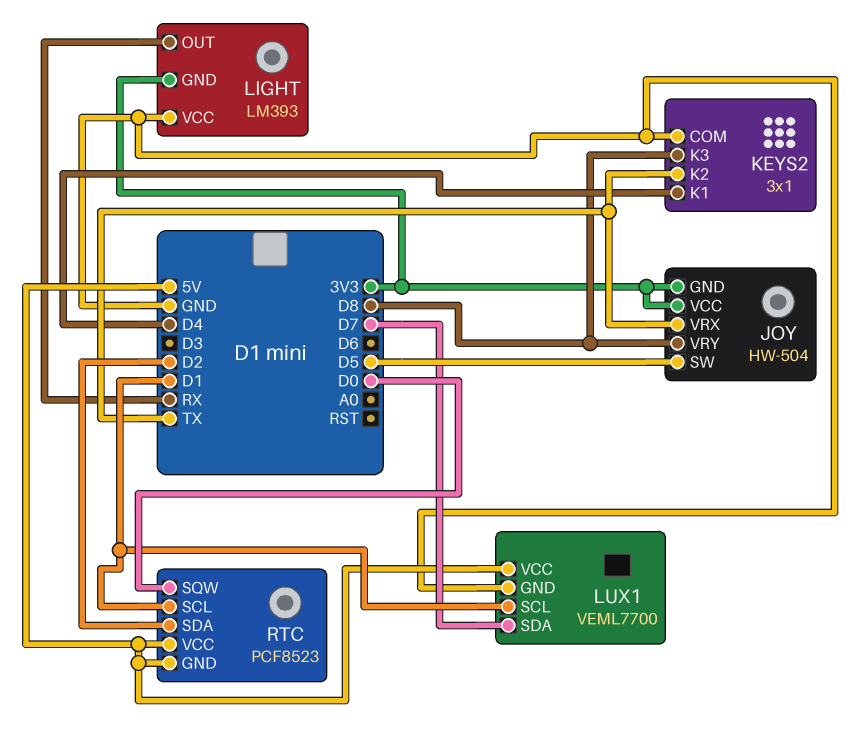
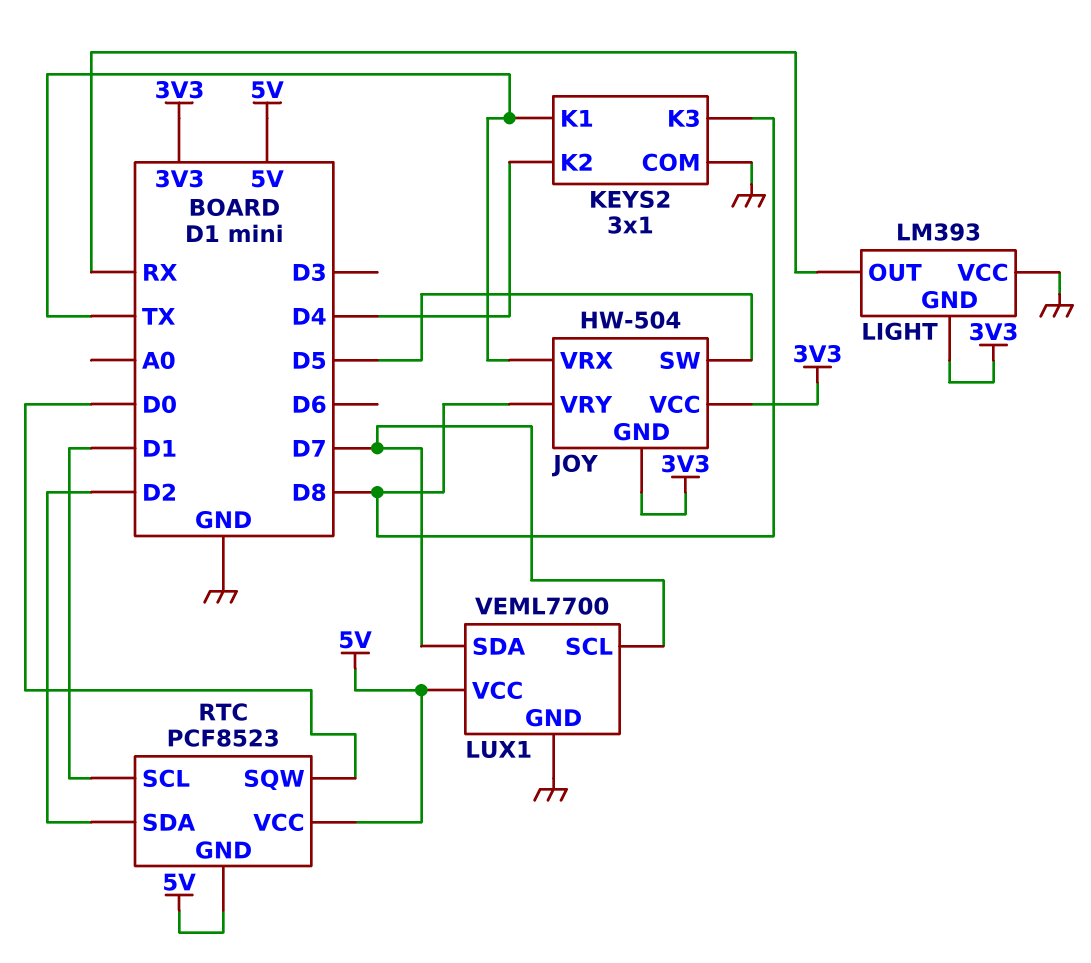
KEYS2 pin K1: D4 -> TX
KEYS2 pin K2: TX -> D4
LUX1 pin SCL: D1 -> D7

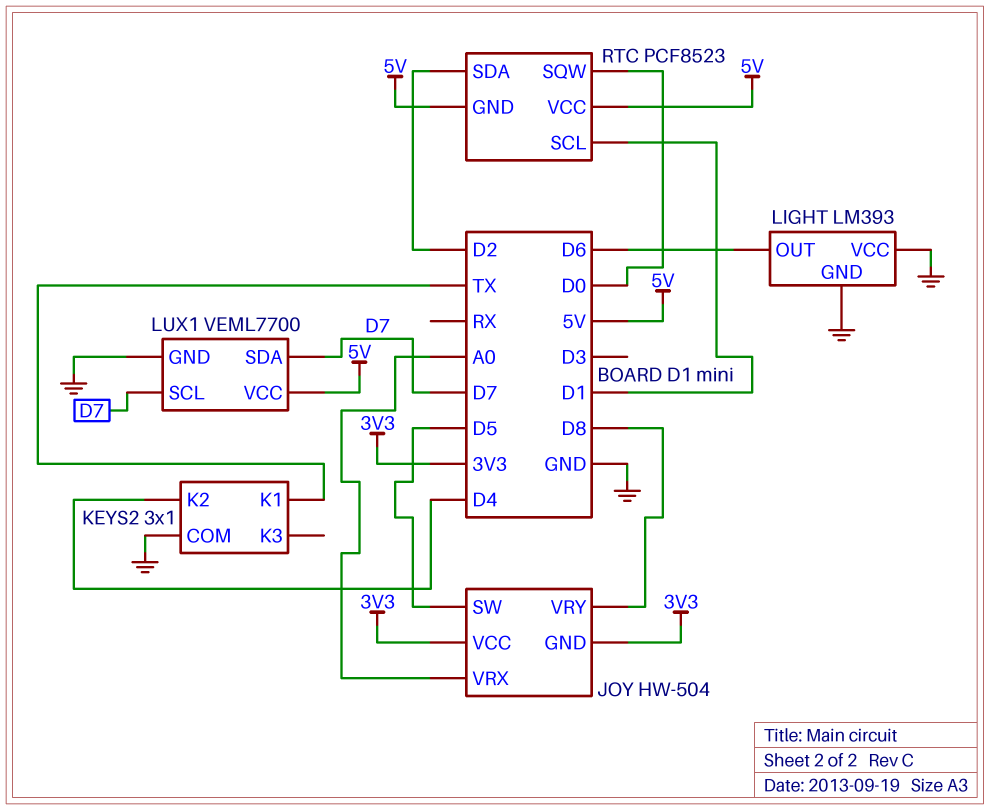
JOY pin VRX: TX -> A0
KEYS2 pin K3: D8 -> none
LIGHT pin GND: 3V3 -> GND
LIGHT pin OUT: RX -> D6

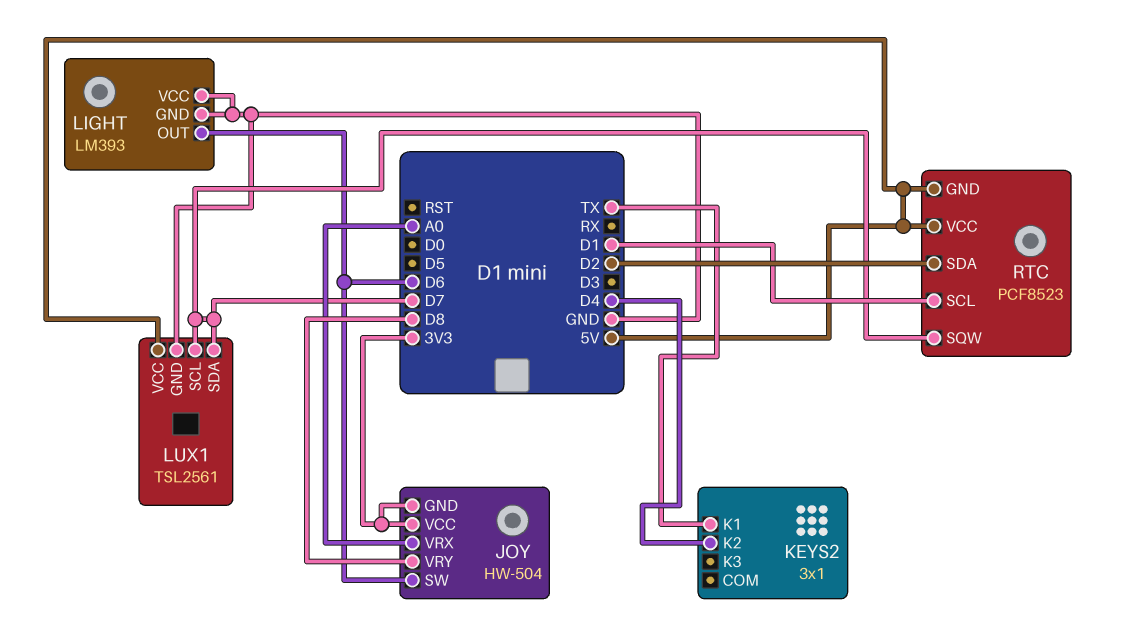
JOY pin SW: D5 -> D6
KEYS2 pin COM: GND -> none
LUX1: VEML7700 -> TSL2561
RTC pin SQW: D0 -> D7

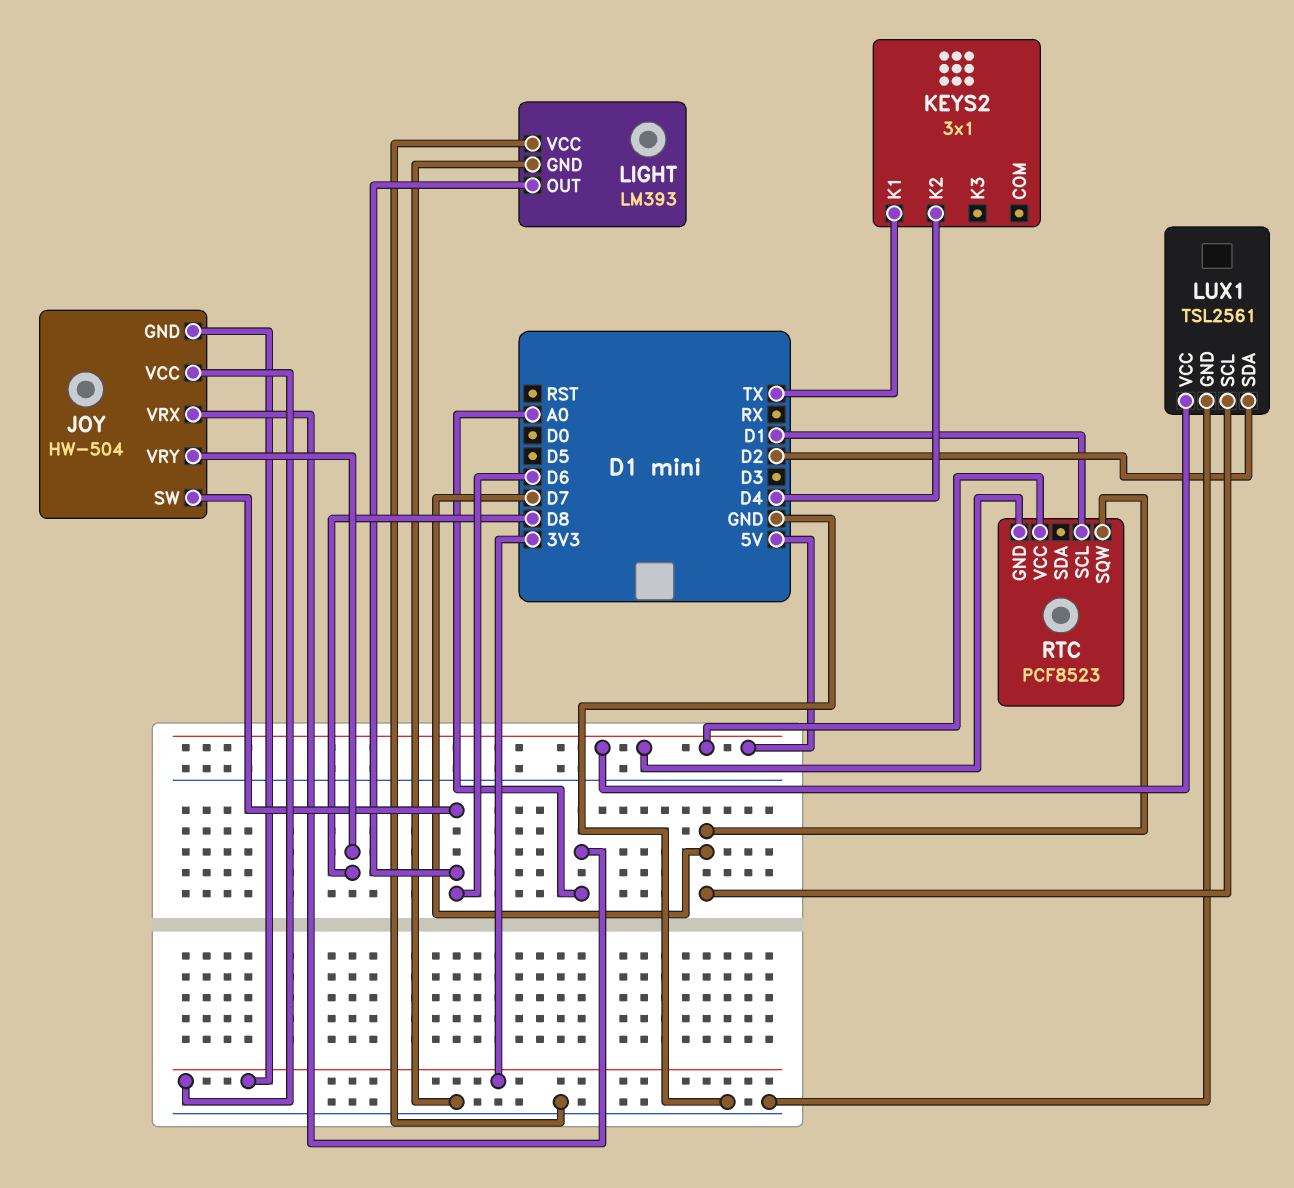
LUX1 pin SDA: D7 -> D2
RTC pin SDA: D2 -> none

